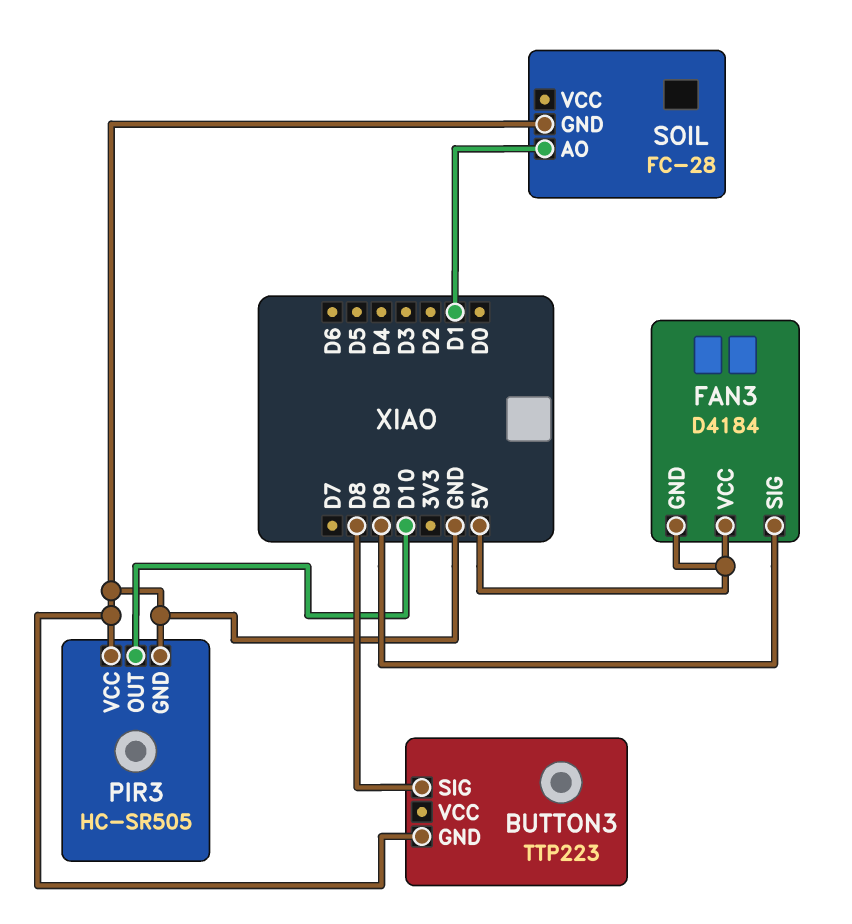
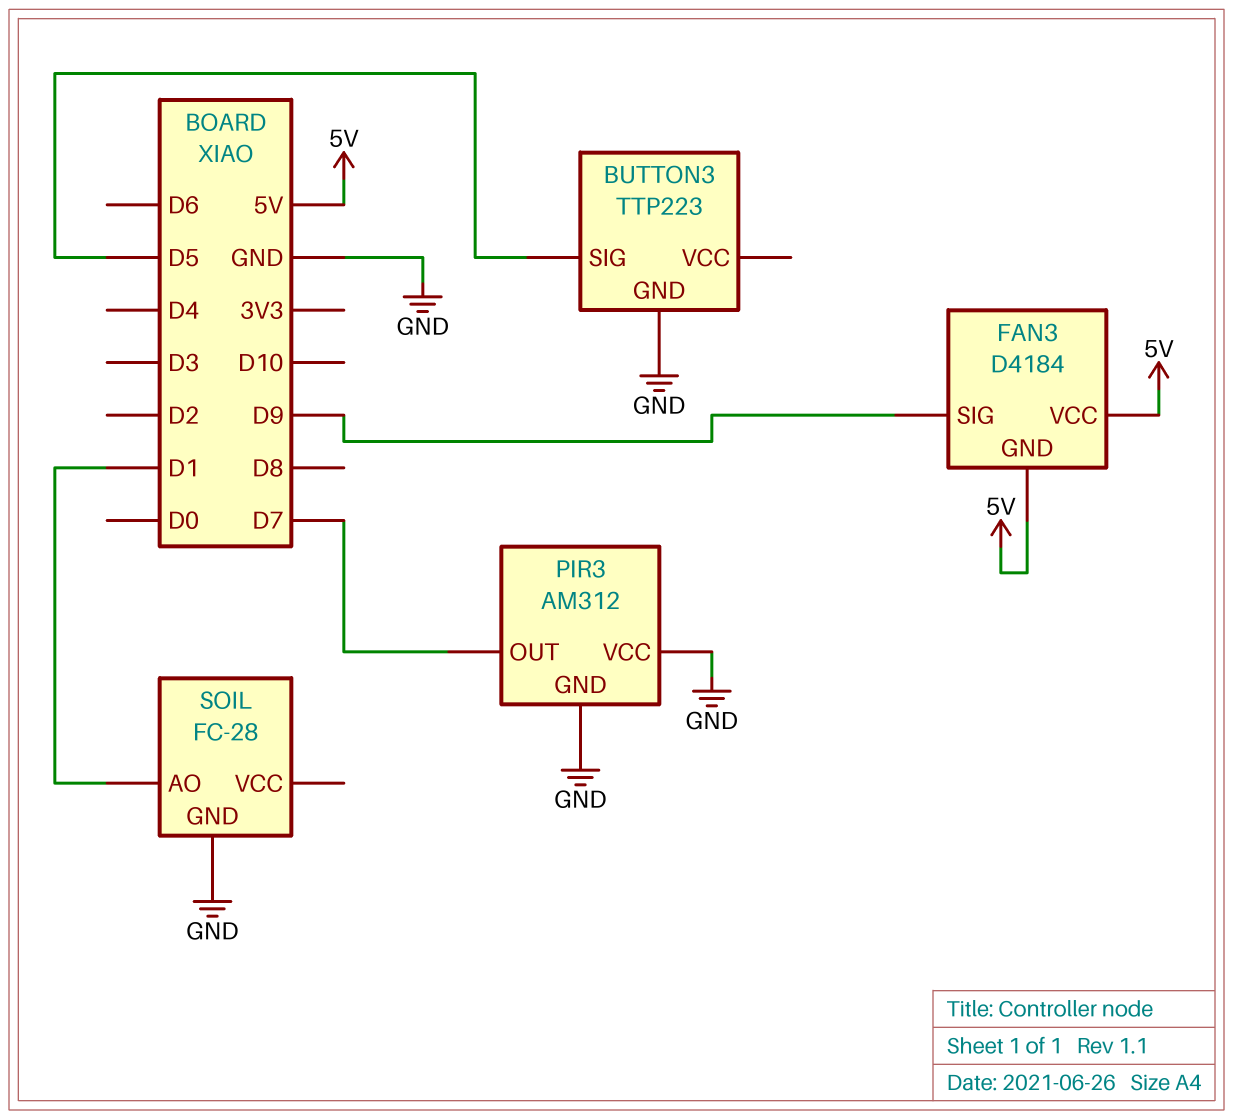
BUTTON3 pin SIG: D8 -> D5
PIR3: HC-SR505 -> AM312
PIR3 pin OUT: D10 -> D7

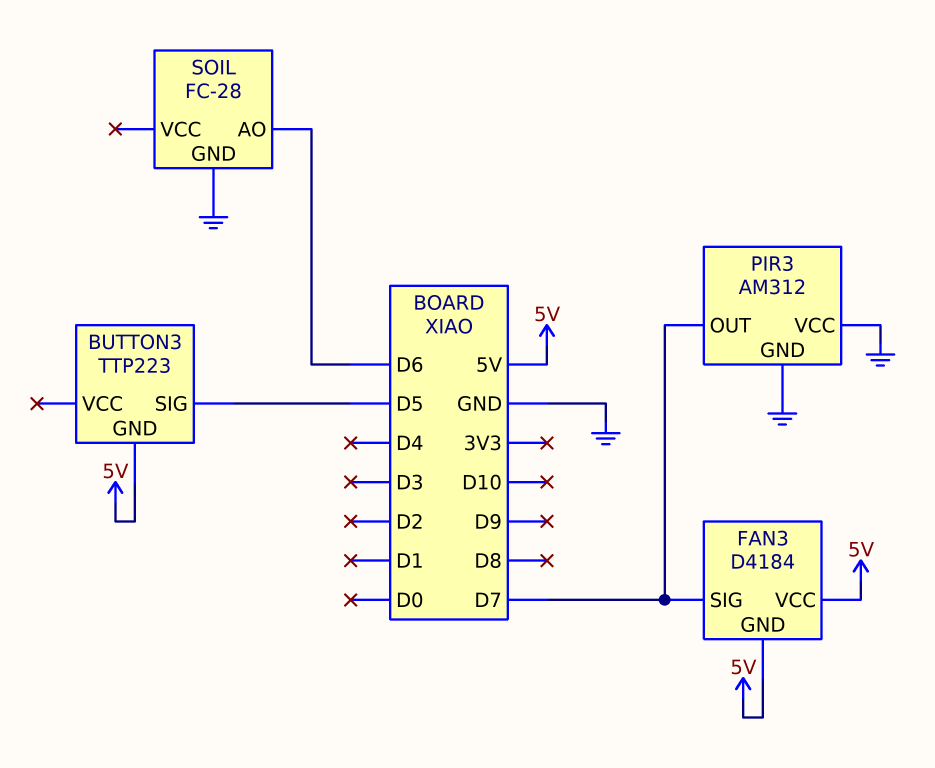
BUTTON3 pin GND: GND -> 5V
FAN3 pin SIG: D9 -> D7
SOIL pin AO: D1 -> D6

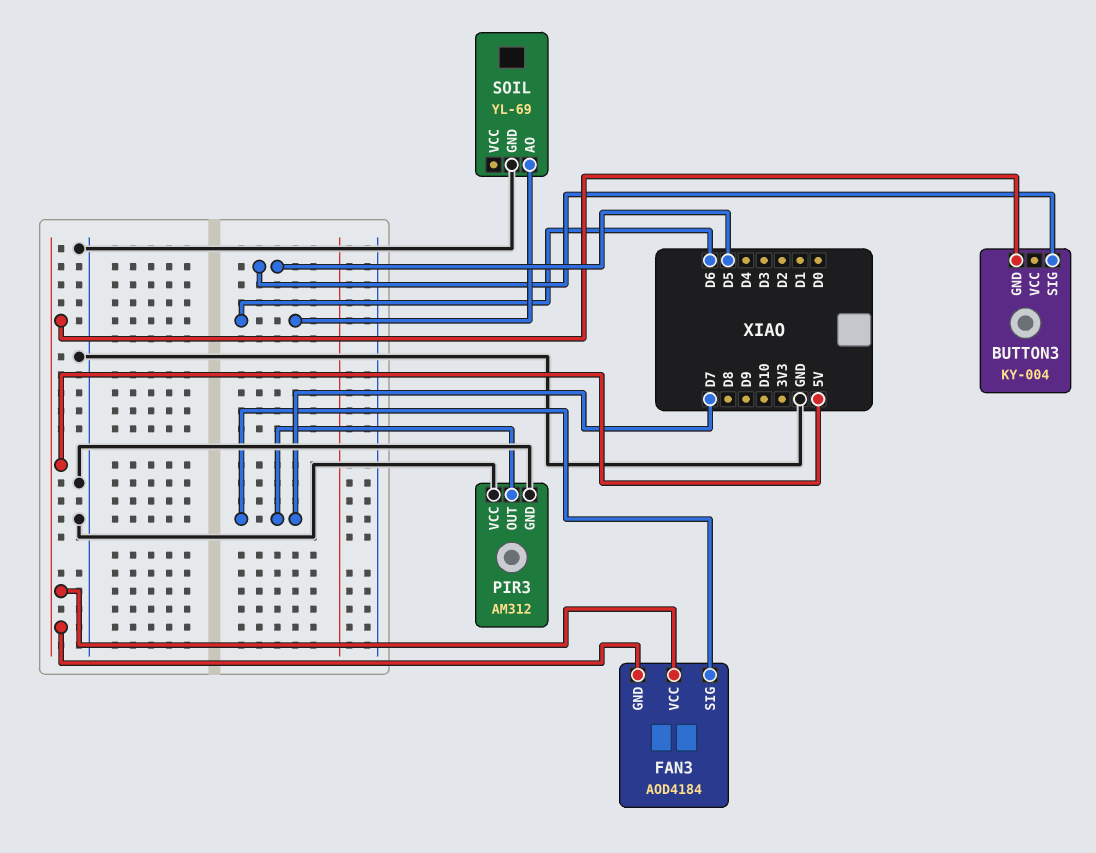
BUTTON3: TTP223 -> KY-004
FAN3: D4184 -> AOD4184
SOIL: FC-28 -> YL-69

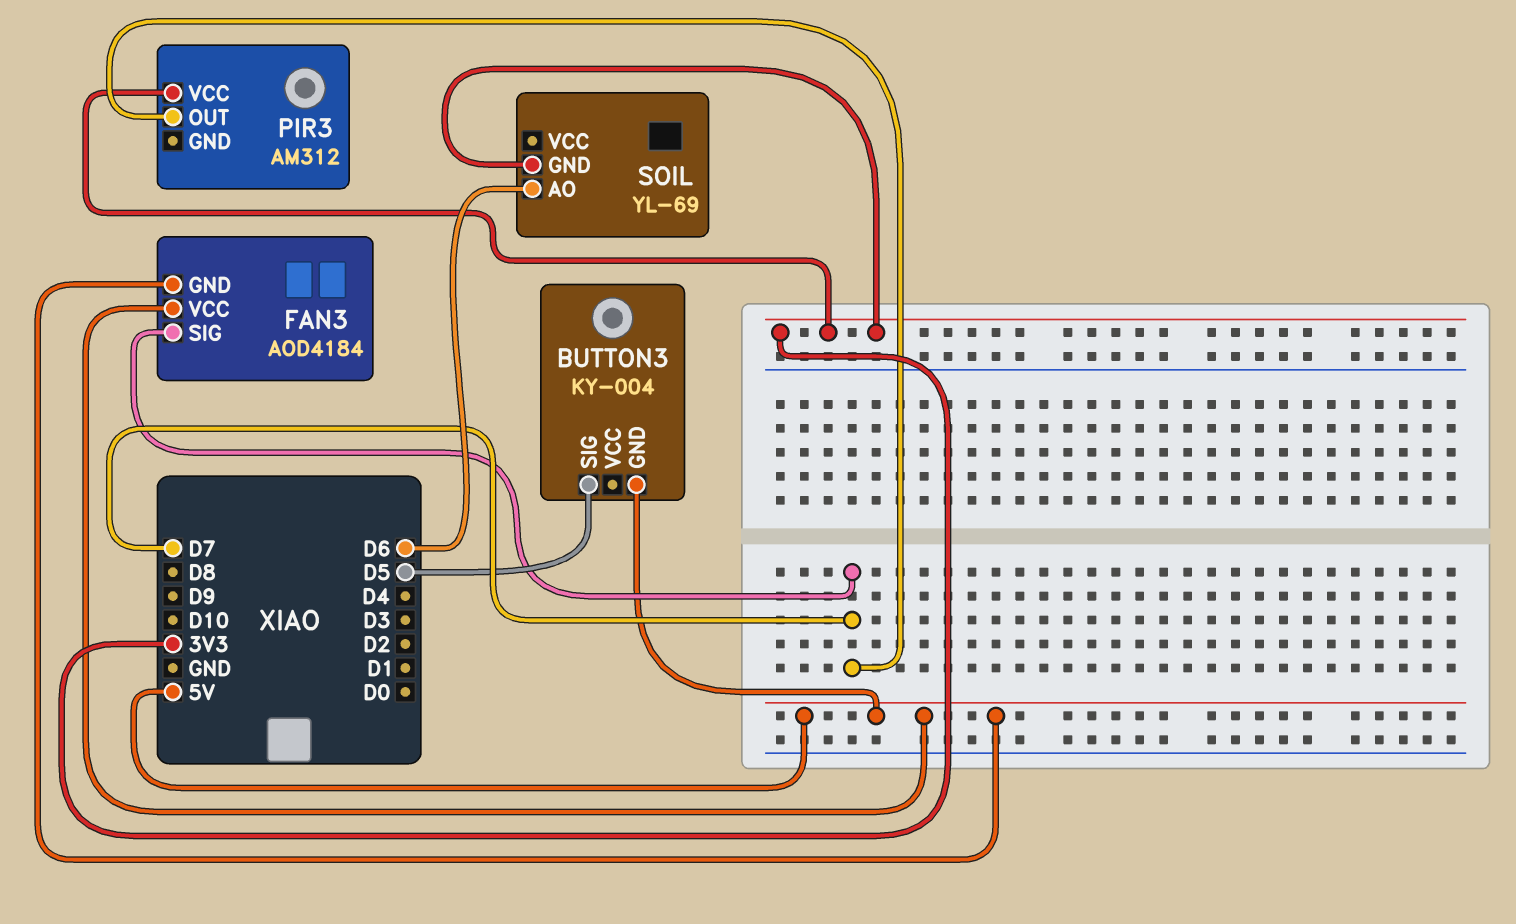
PIR3 pin GND: GND -> none
PIR3 pin VCC: GND -> 3V3
SOIL pin GND: GND -> 3V3

